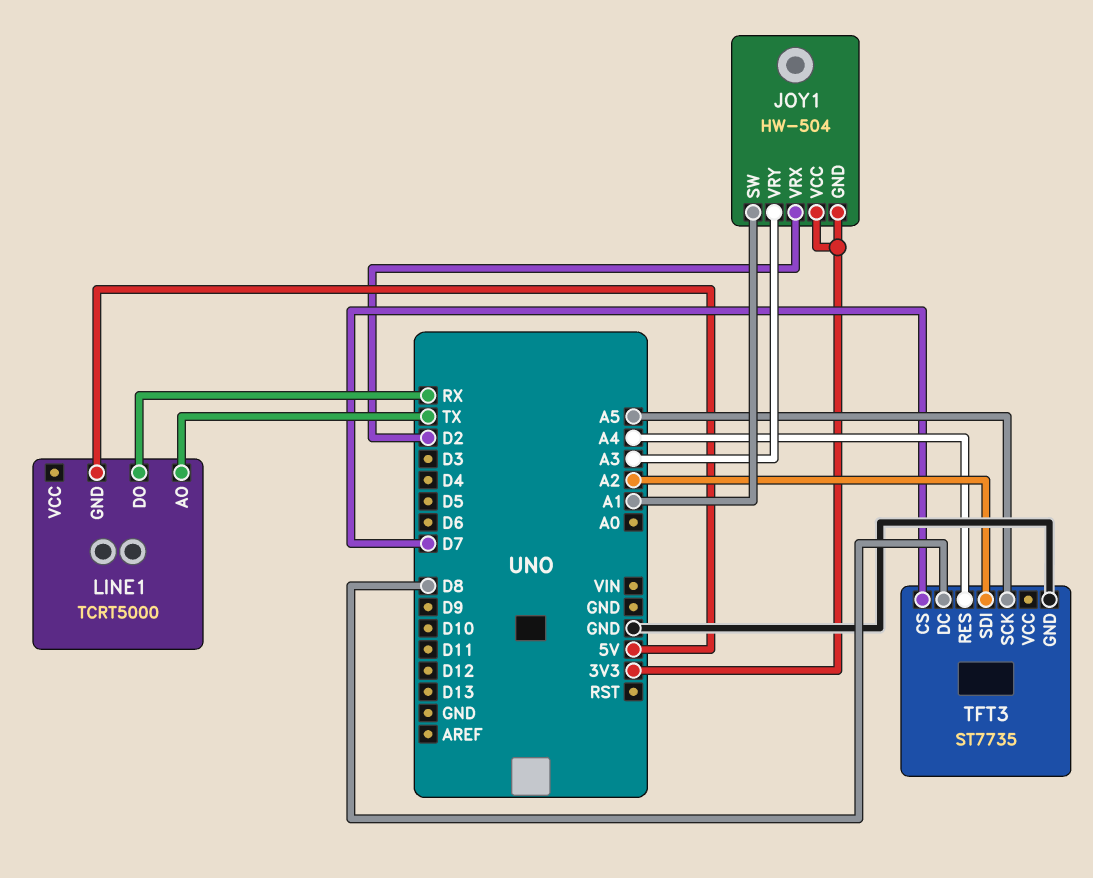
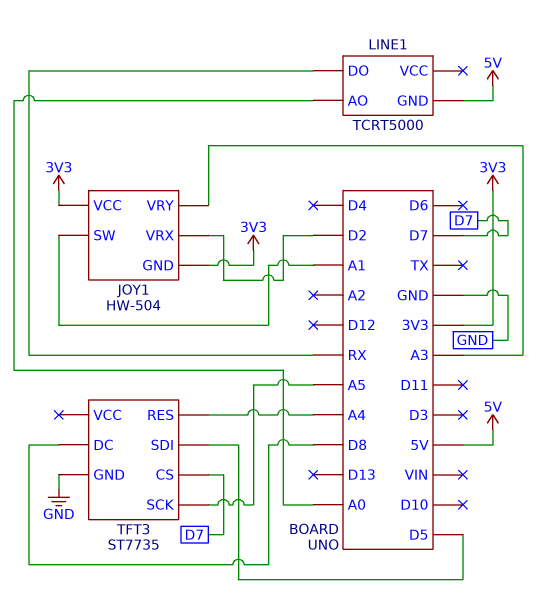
LINE1 pin AO: TX -> A0
TFT3 pin SDI: A2 -> D5

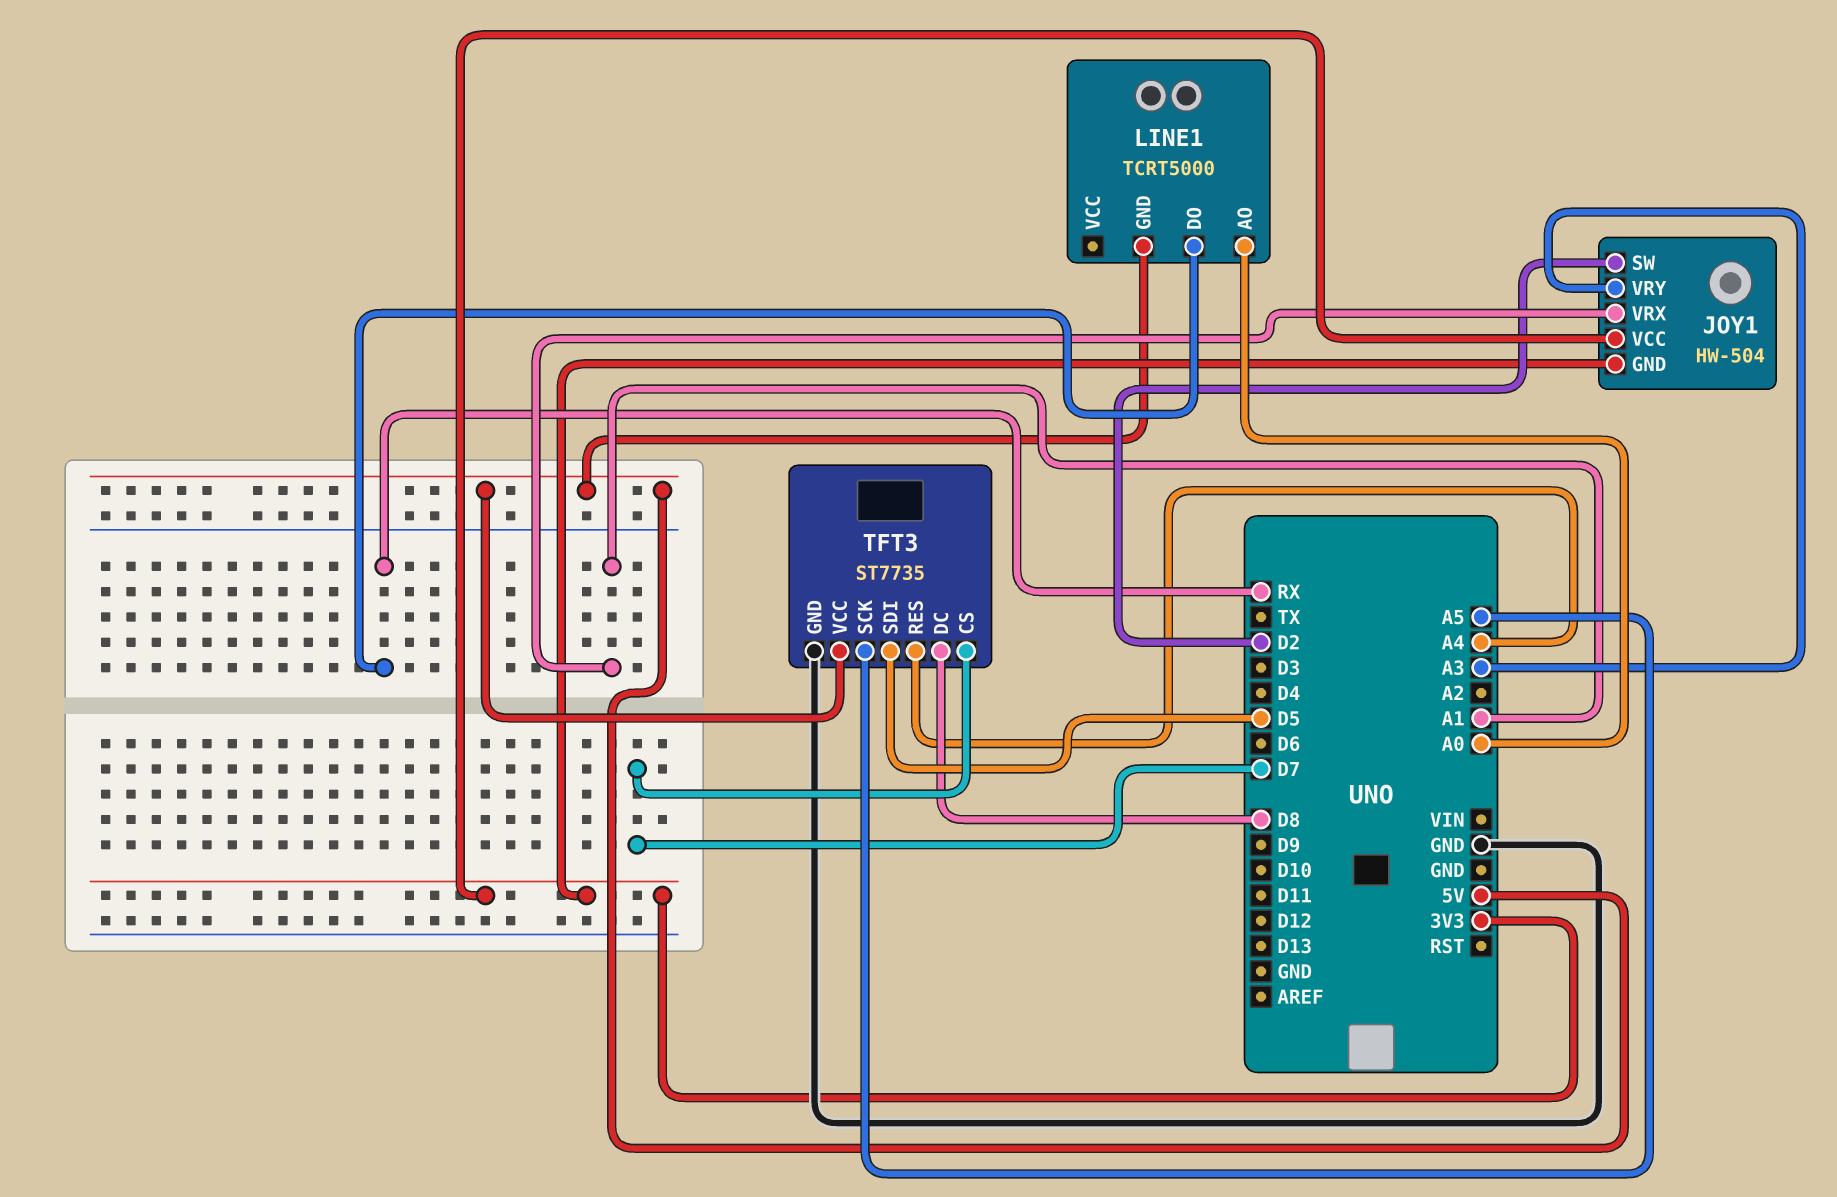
JOY1 pin SW: A1 -> D2
JOY1 pin VRX: D2 -> A1
TFT3 pin VCC: none -> 5V

